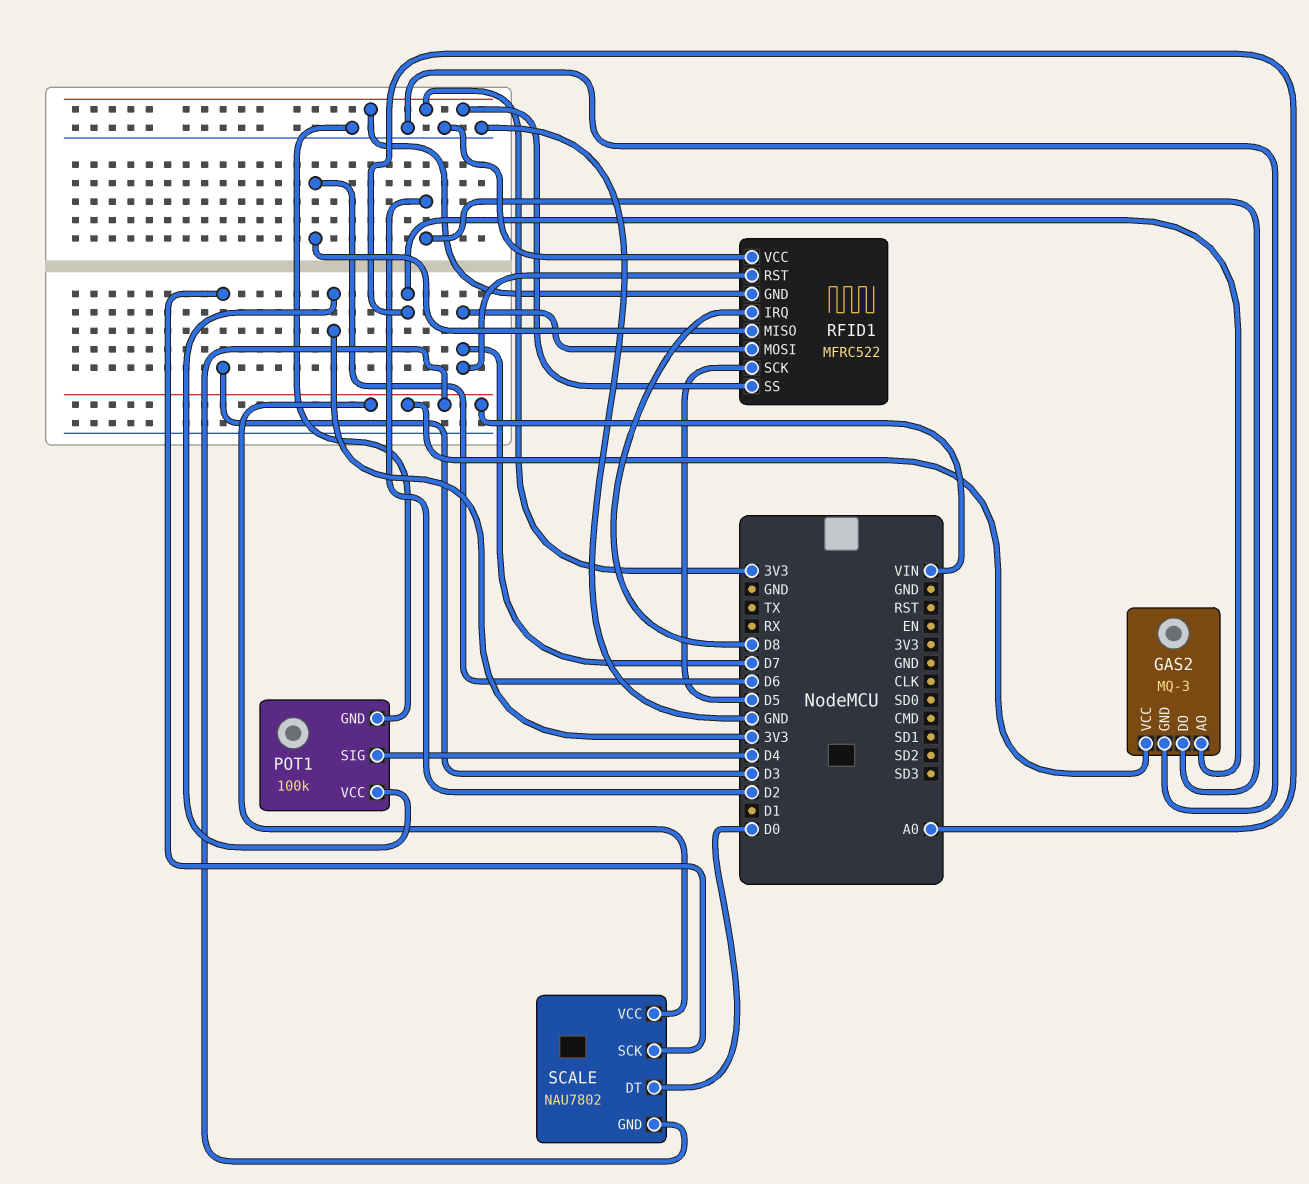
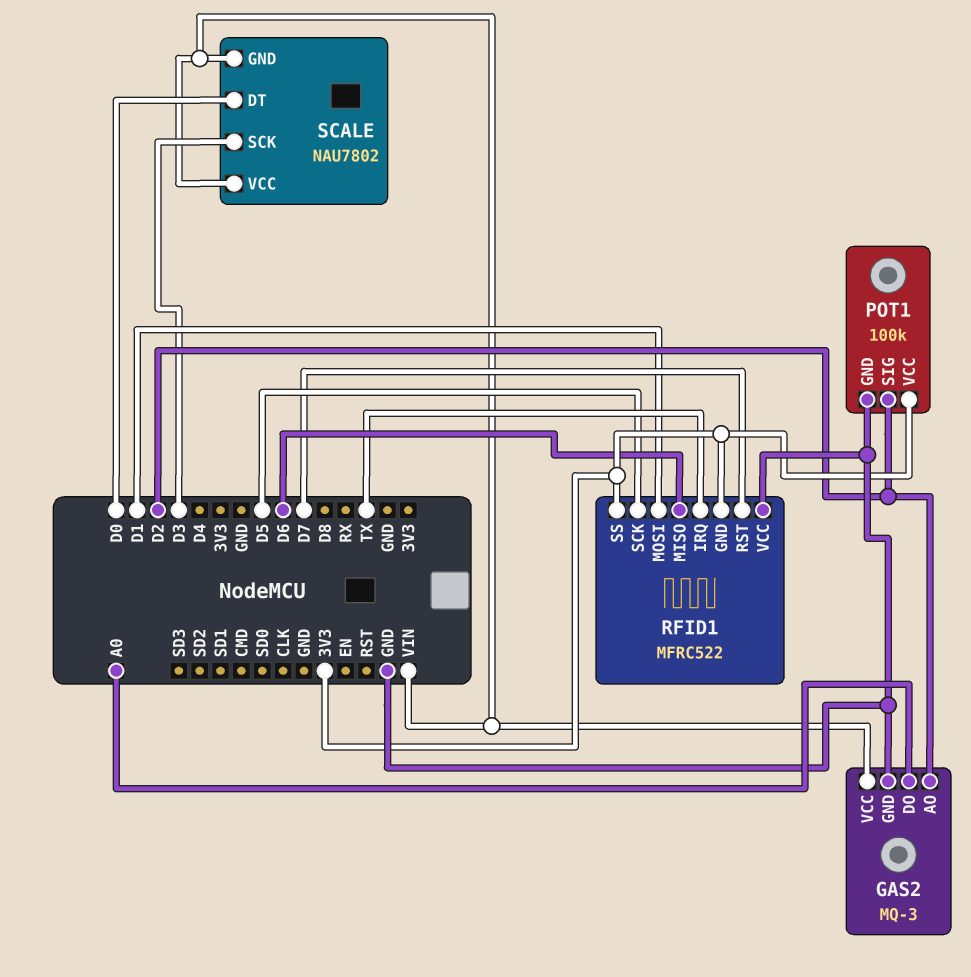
GAS2 pin AO: A0 -> D2
GAS2 pin DO: D2 -> A0
POT1 pin SIG: D4 -> D2
RFID1 pin IRQ: D8 -> TX
RFID1 pin MOSI: D7 -> D1

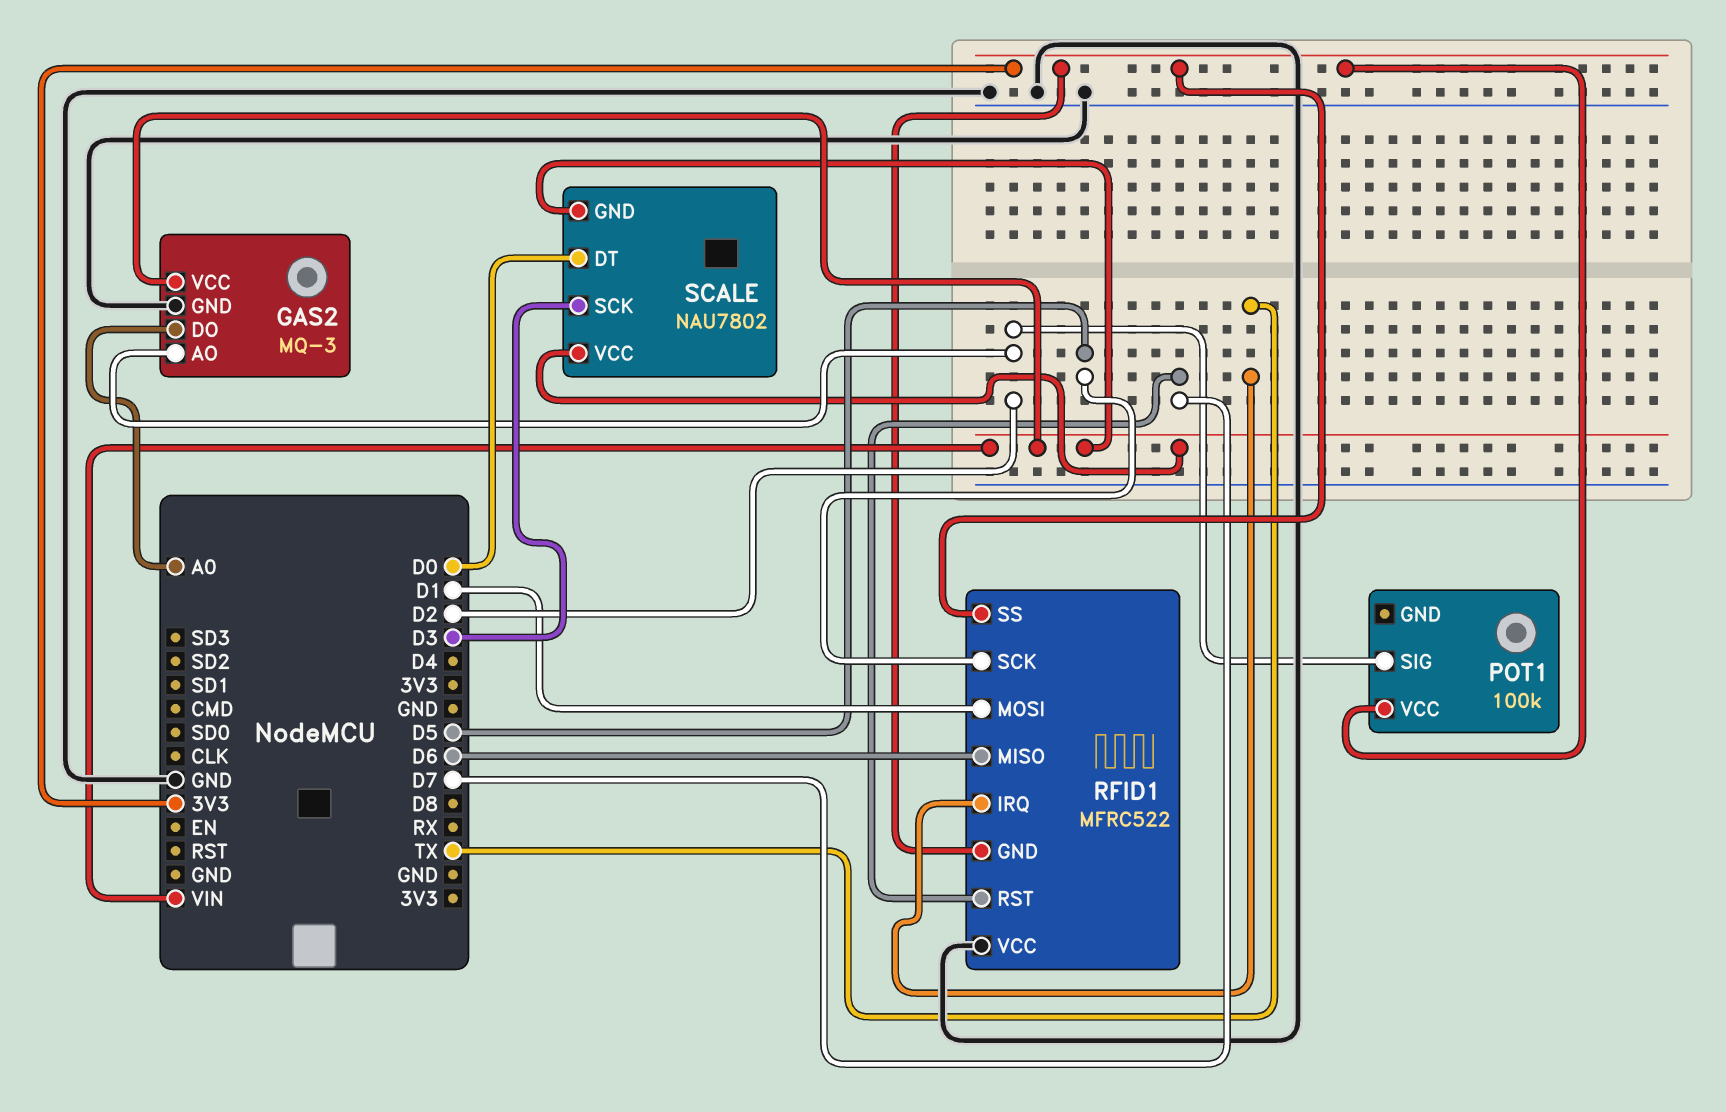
POT1 pin GND: GND -> none

